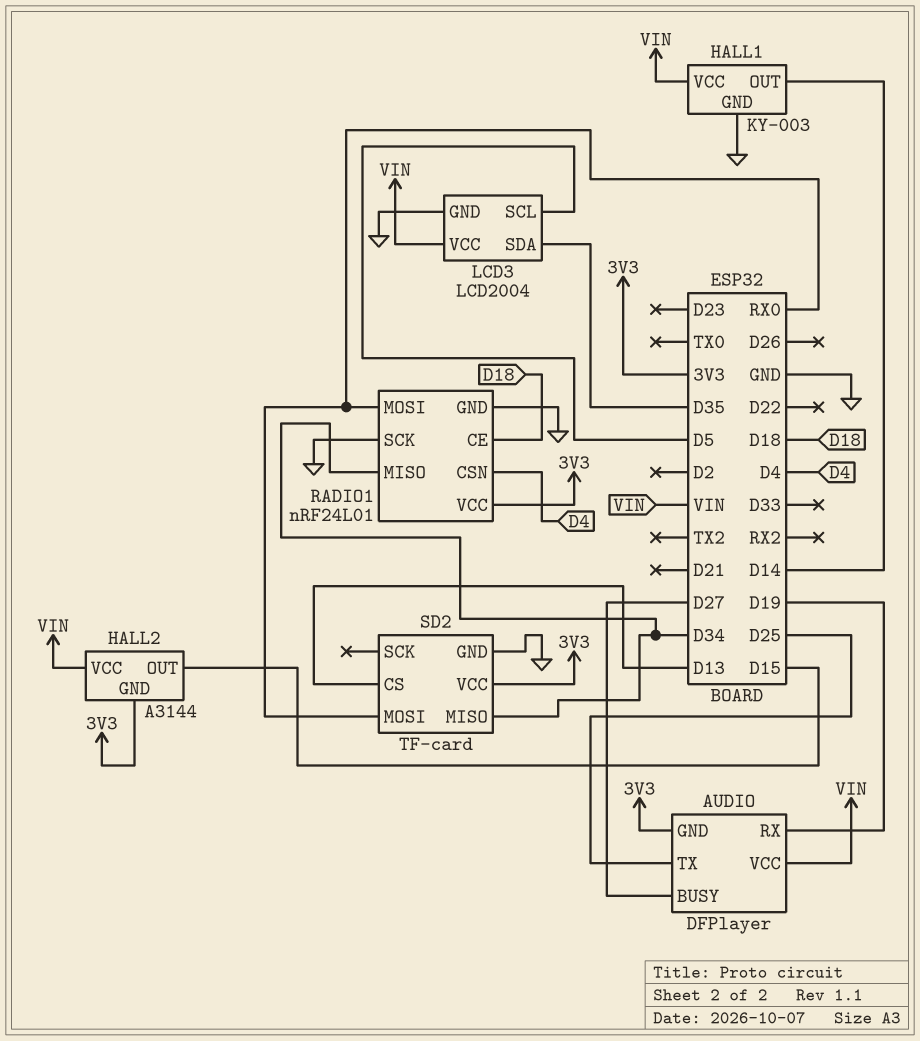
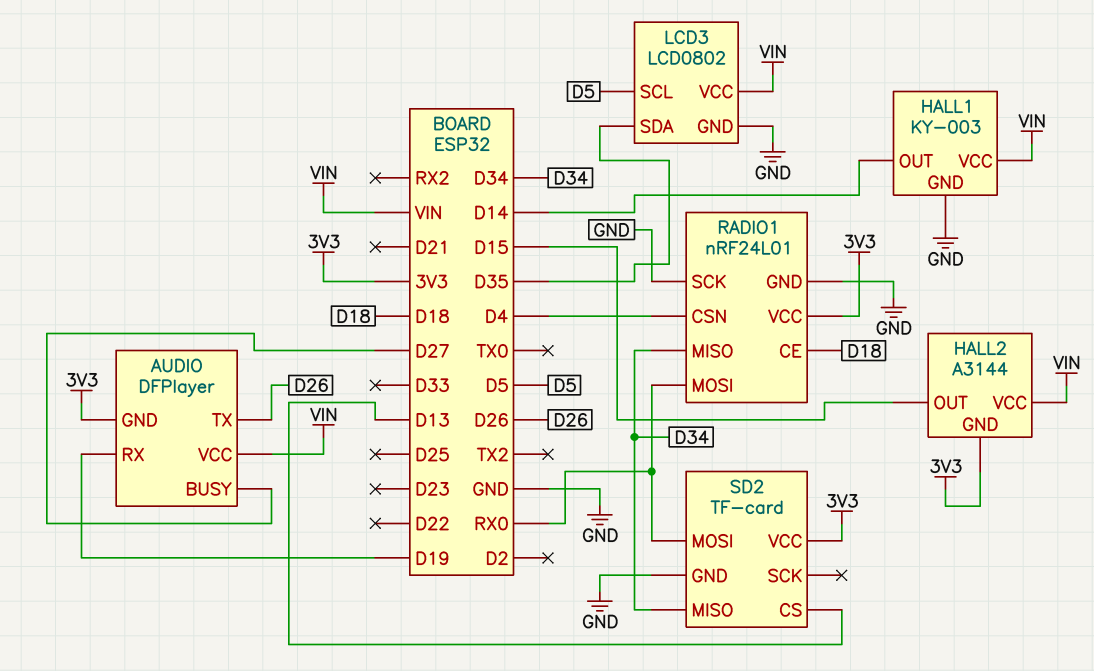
AUDIO pin TX: D25 -> D26
LCD3: LCD2004 -> LCD0802

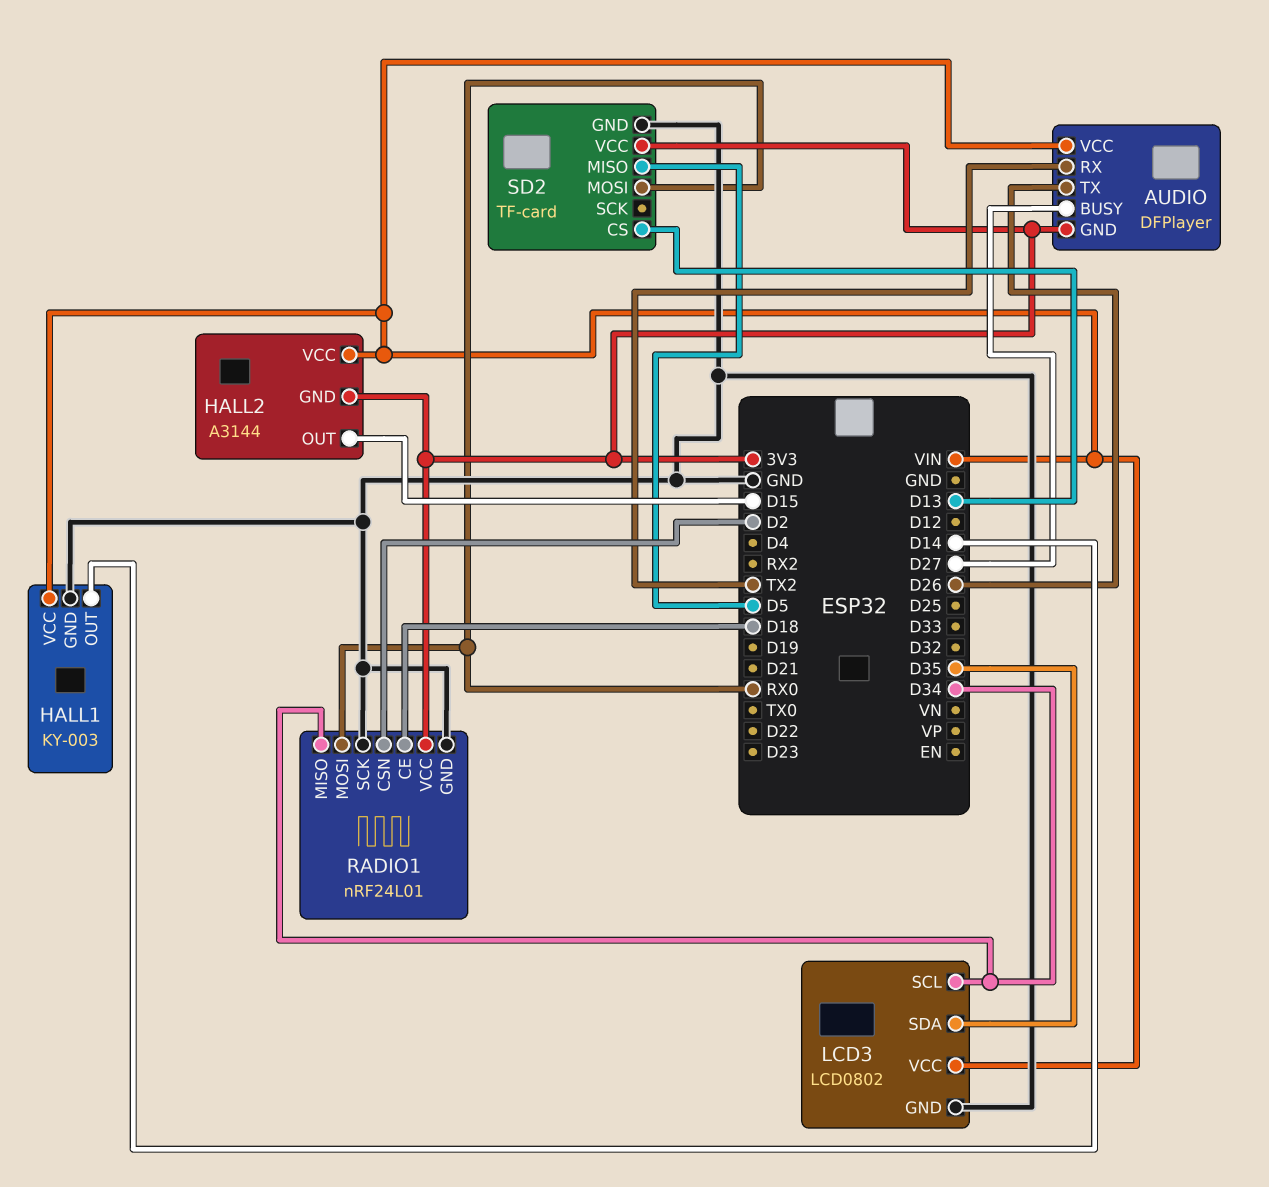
AUDIO pin RX: D19 -> TX2
LCD3 pin SCL: D5 -> D34
RADIO1 pin CSN: D4 -> D2
SD2 pin MISO: D34 -> D5

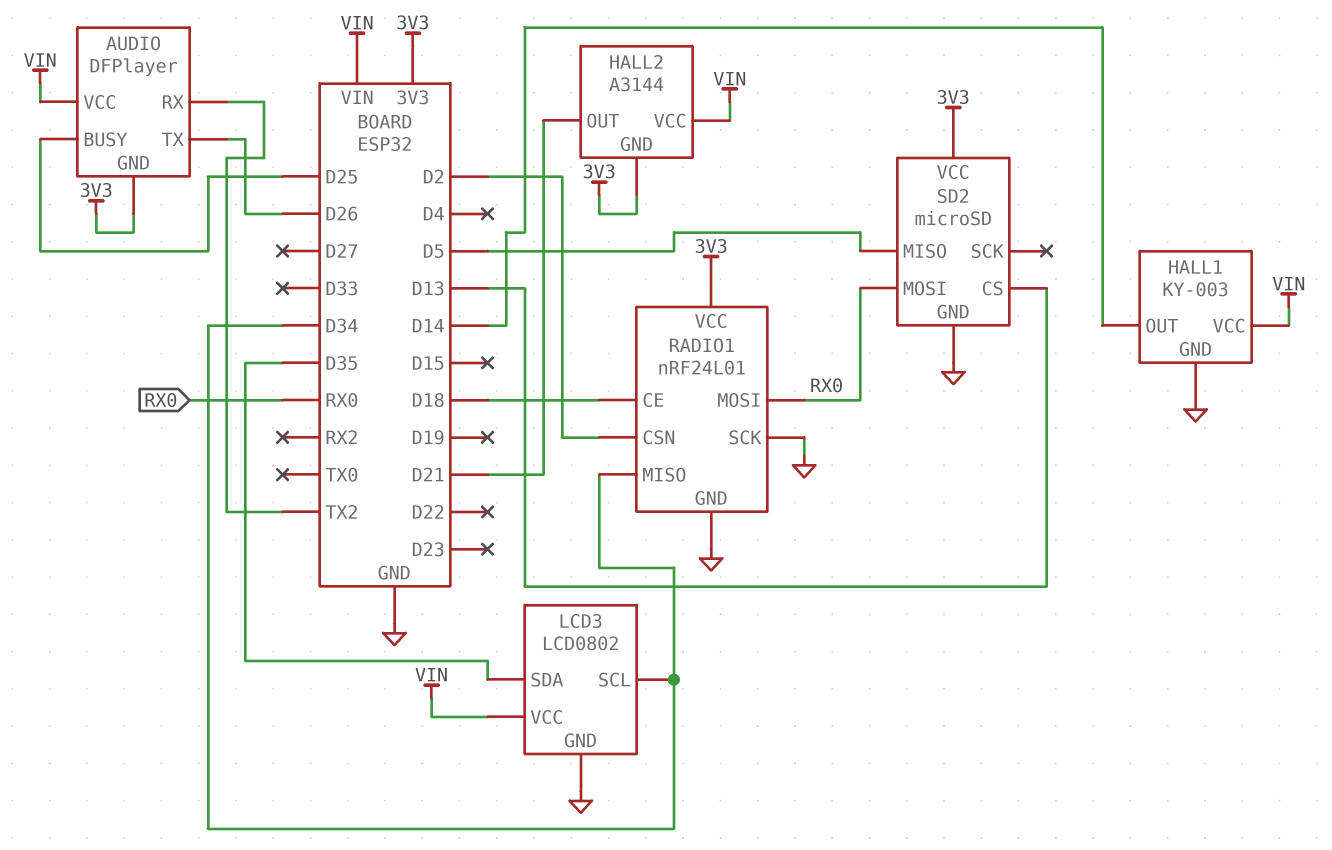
AUDIO pin BUSY: D27 -> D25
HALL2 pin OUT: D15 -> D21
SD2: TF-card -> microSD

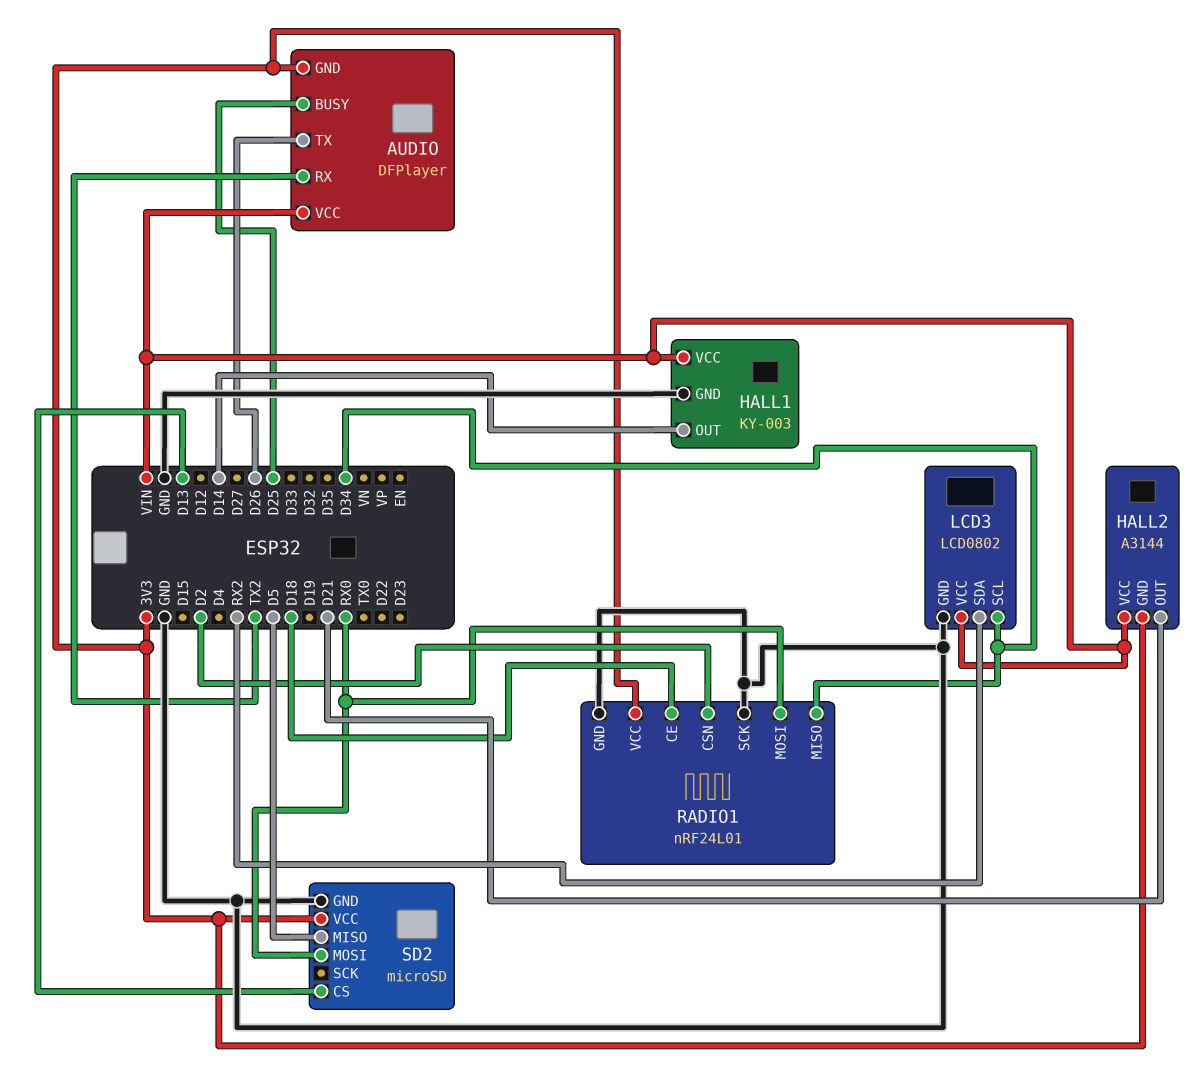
LCD3 pin SDA: D35 -> RX2

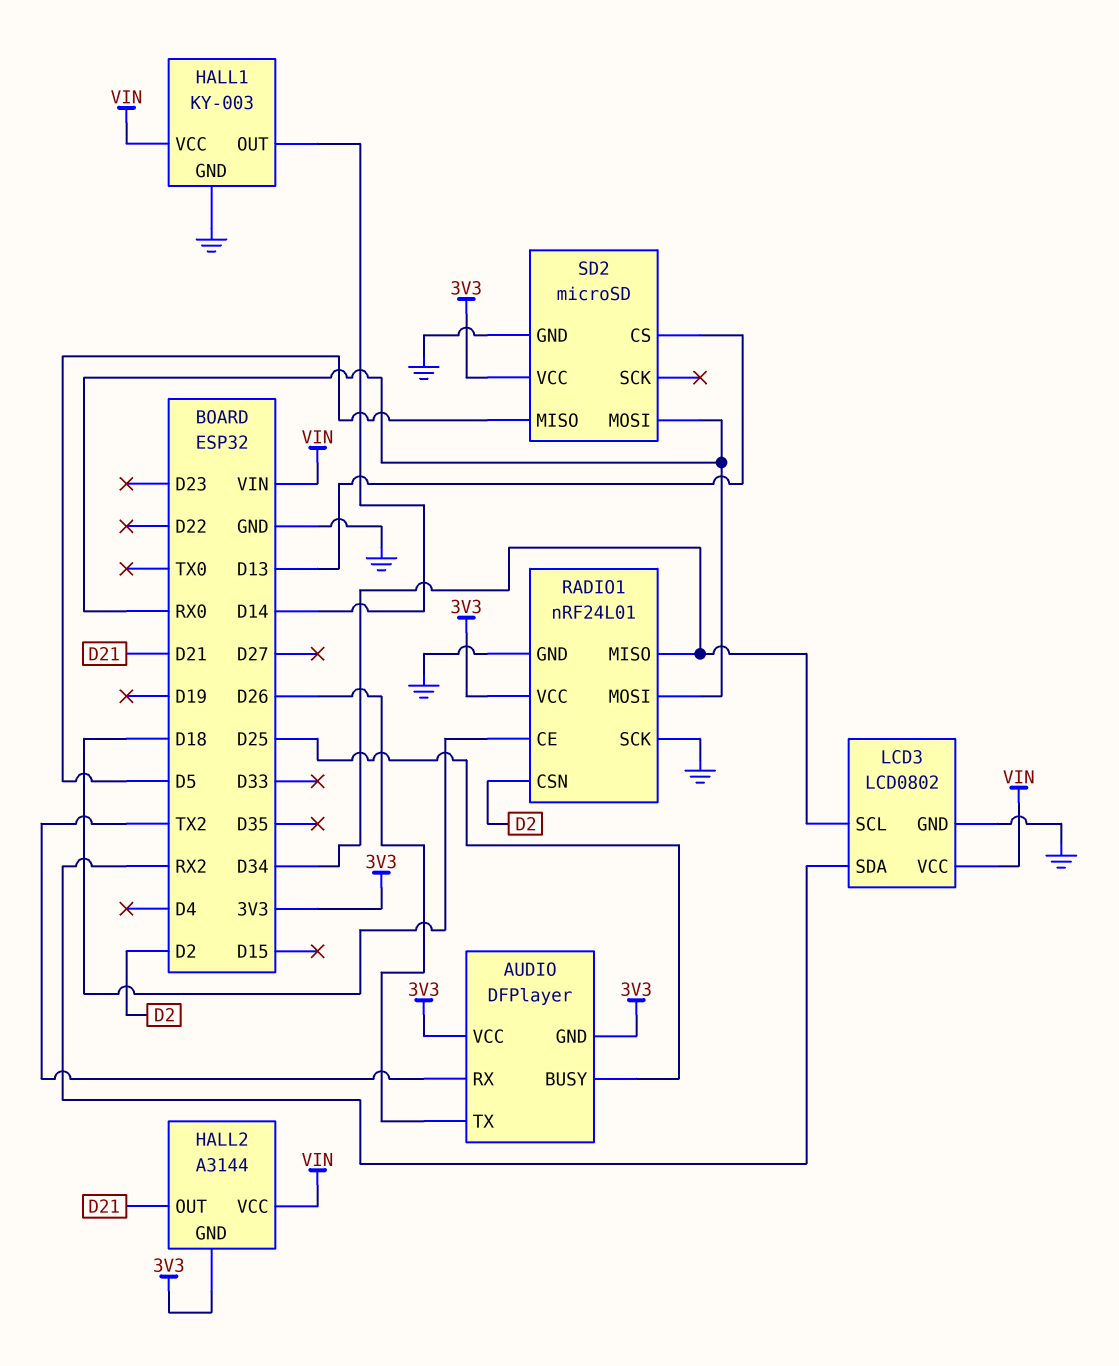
AUDIO pin VCC: VIN -> 3V3

